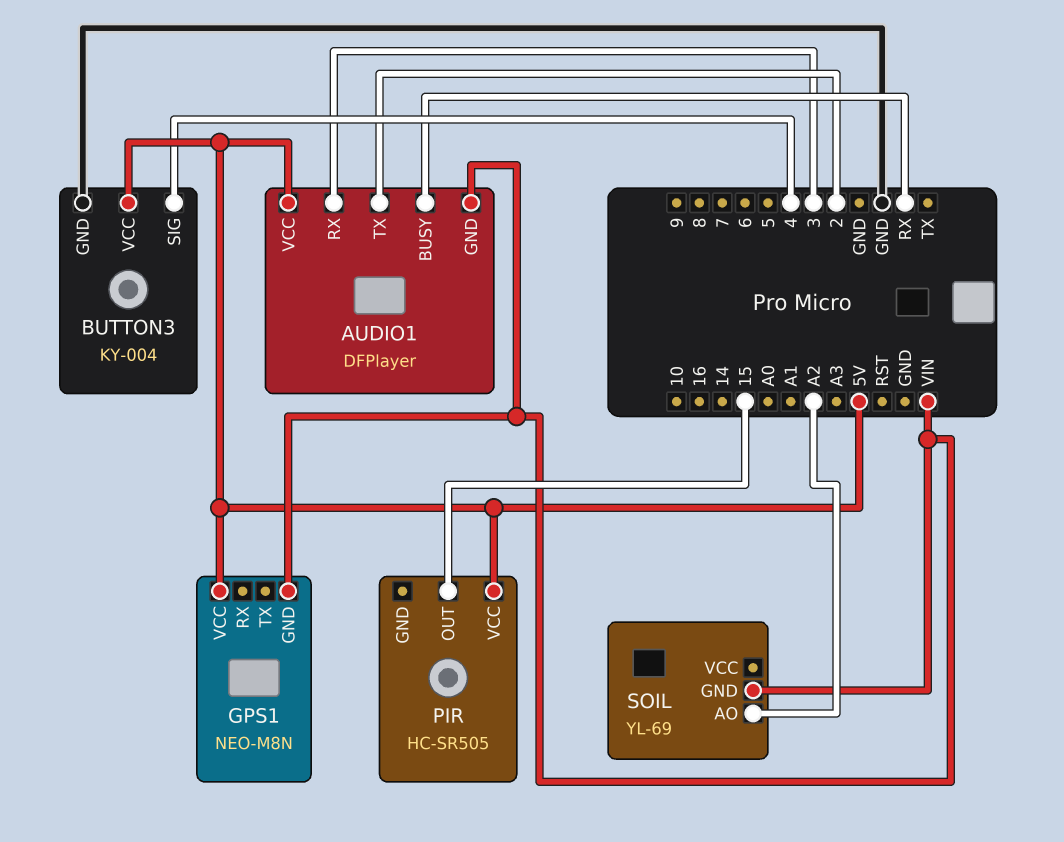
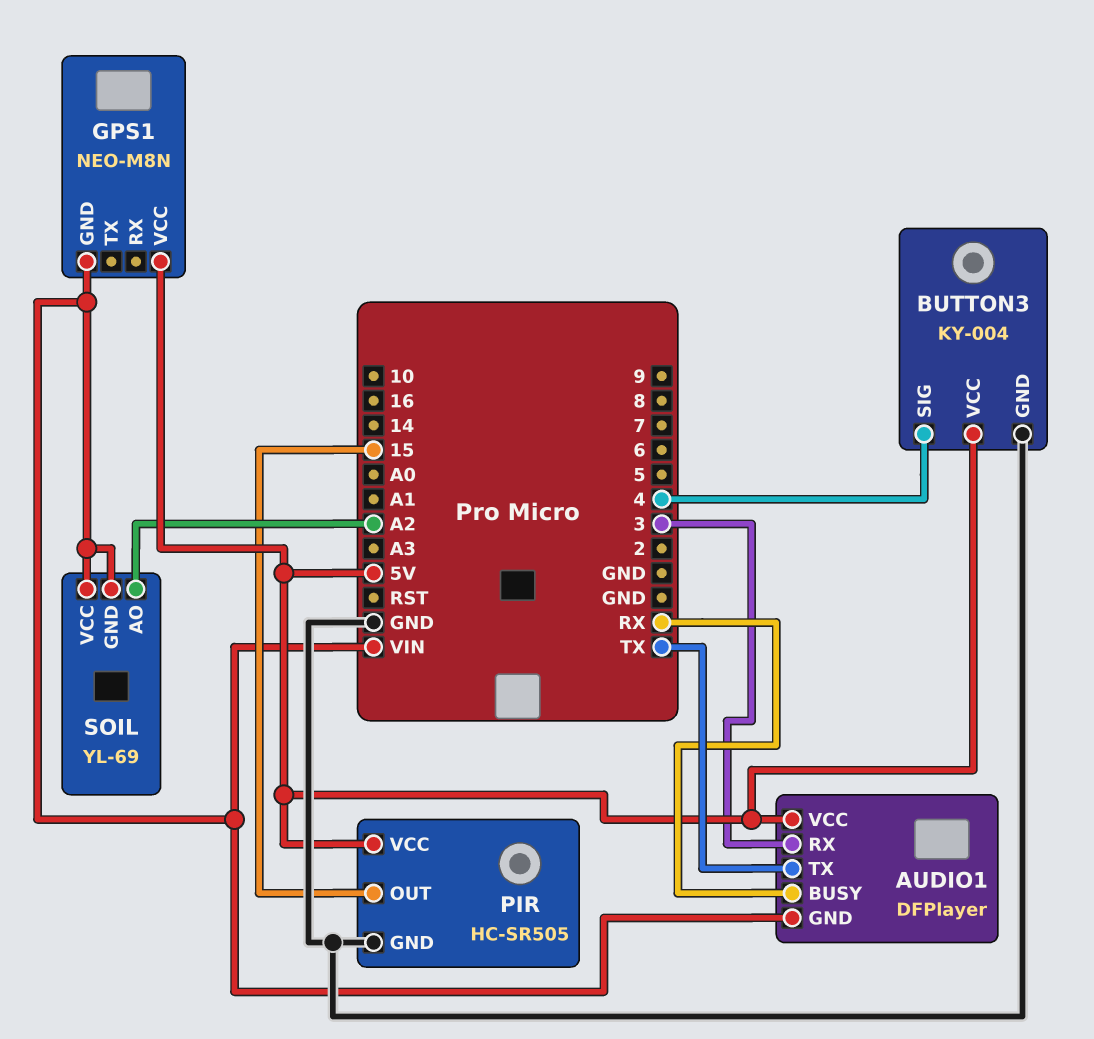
AUDIO1 pin TX: 2 -> TX
PIR pin GND: none -> GND
SOIL pin VCC: none -> VIN

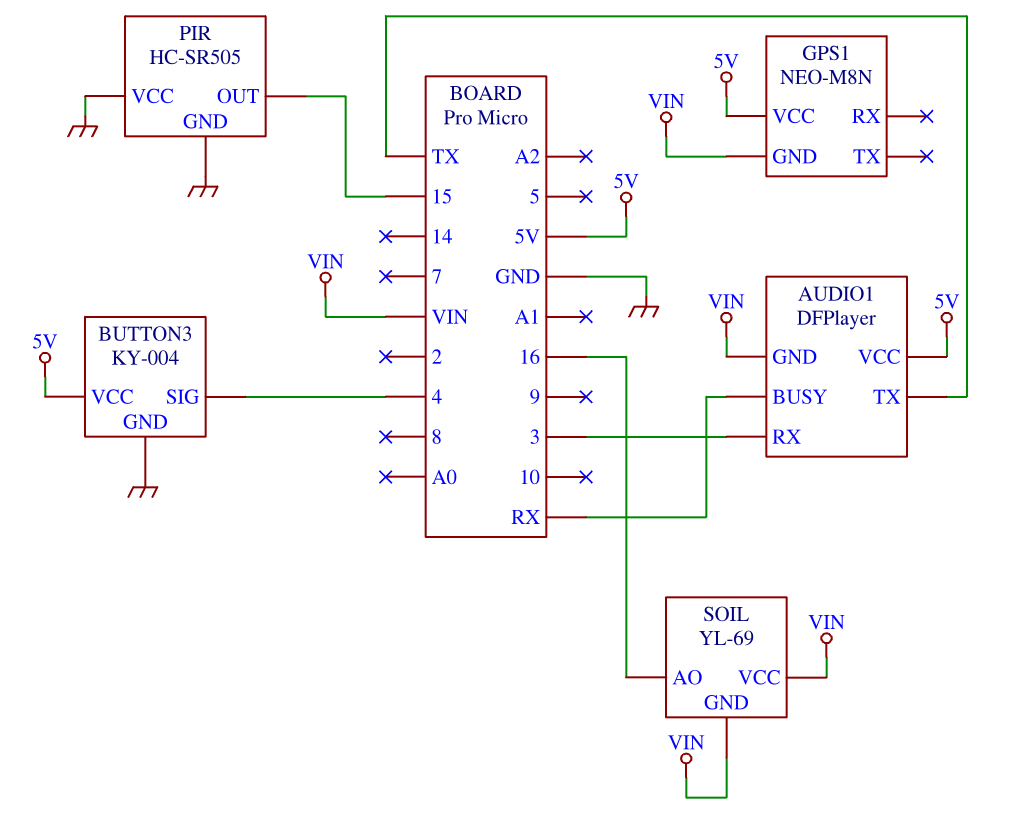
PIR pin VCC: 5V -> GND
SOIL pin AO: A2 -> 16

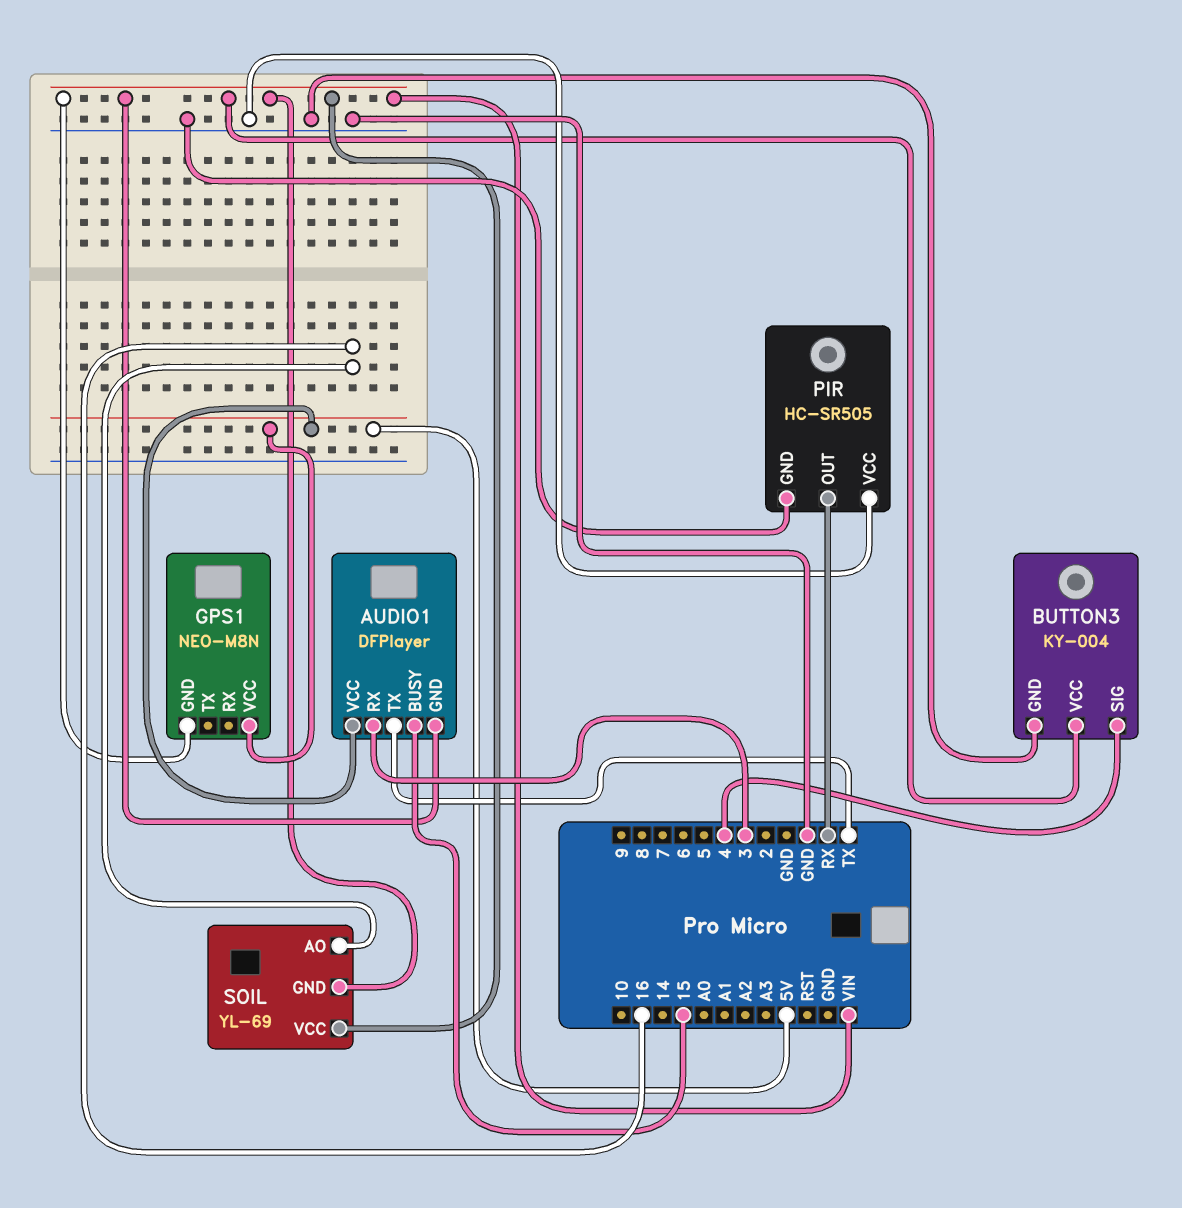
AUDIO1 pin BUSY: RX -> 15
BUTTON3 pin VCC: 5V -> VIN
PIR pin OUT: 15 -> RX

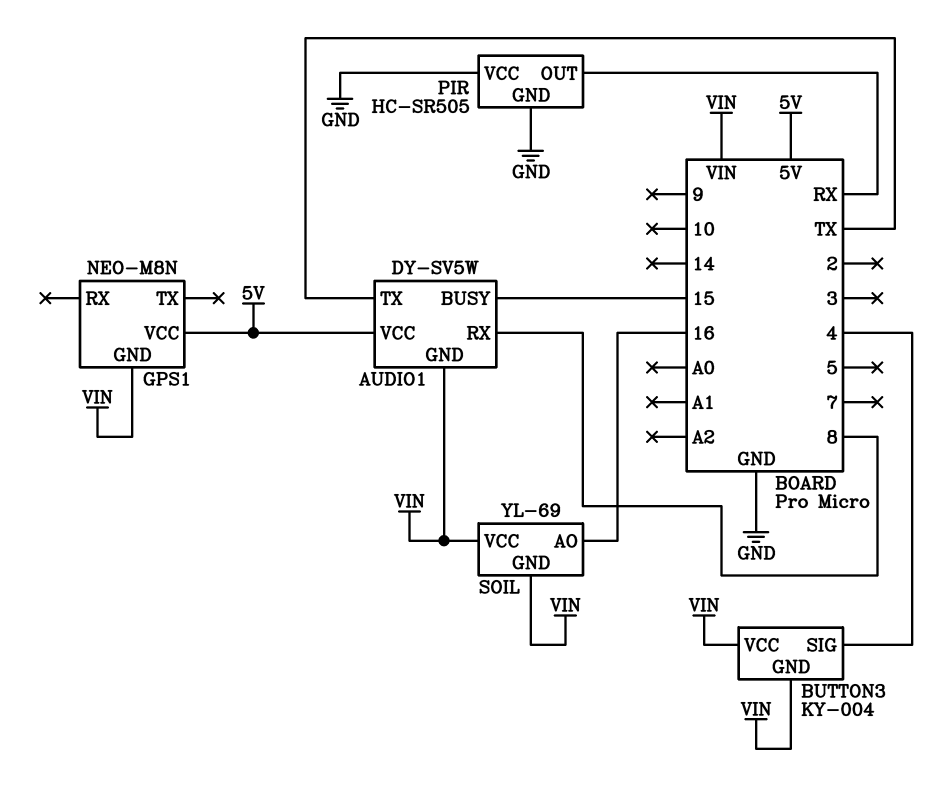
AUDIO1: DFPlayer -> DY-SV5W
AUDIO1 pin RX: 3 -> 8
BUTTON3 pin GND: GND -> VIN

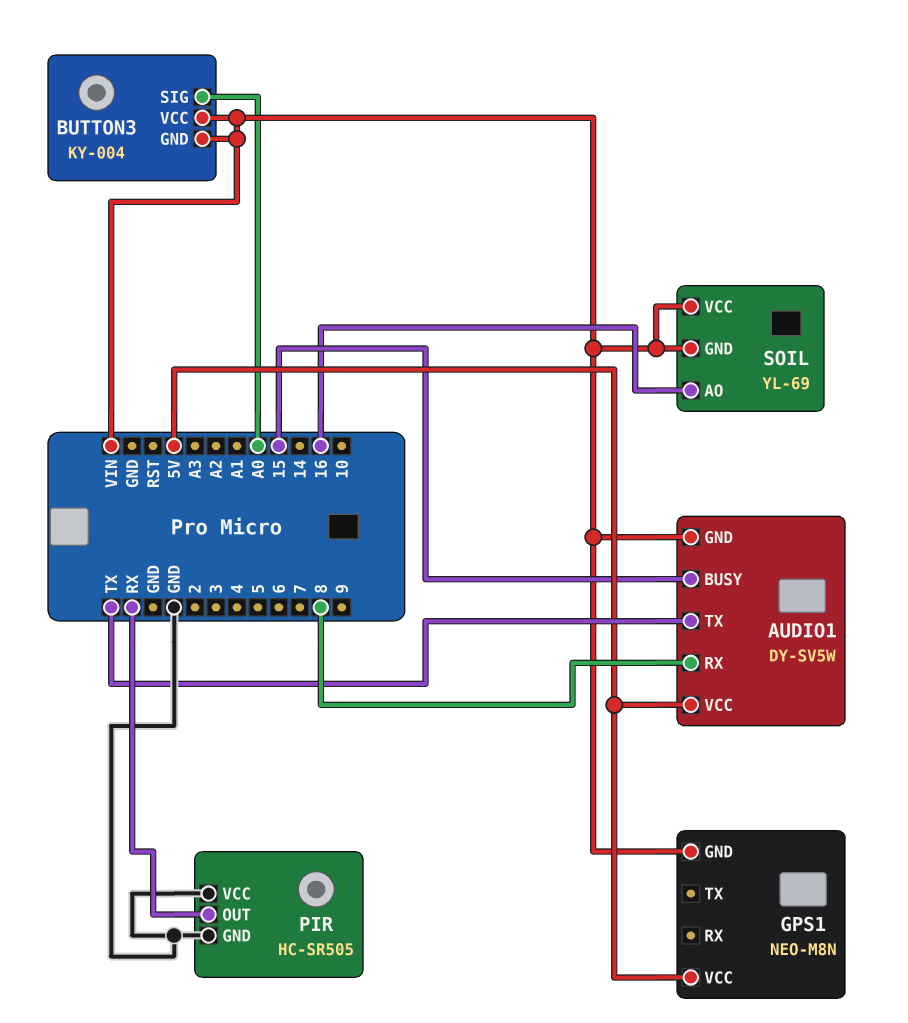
BUTTON3 pin SIG: 4 -> A0

